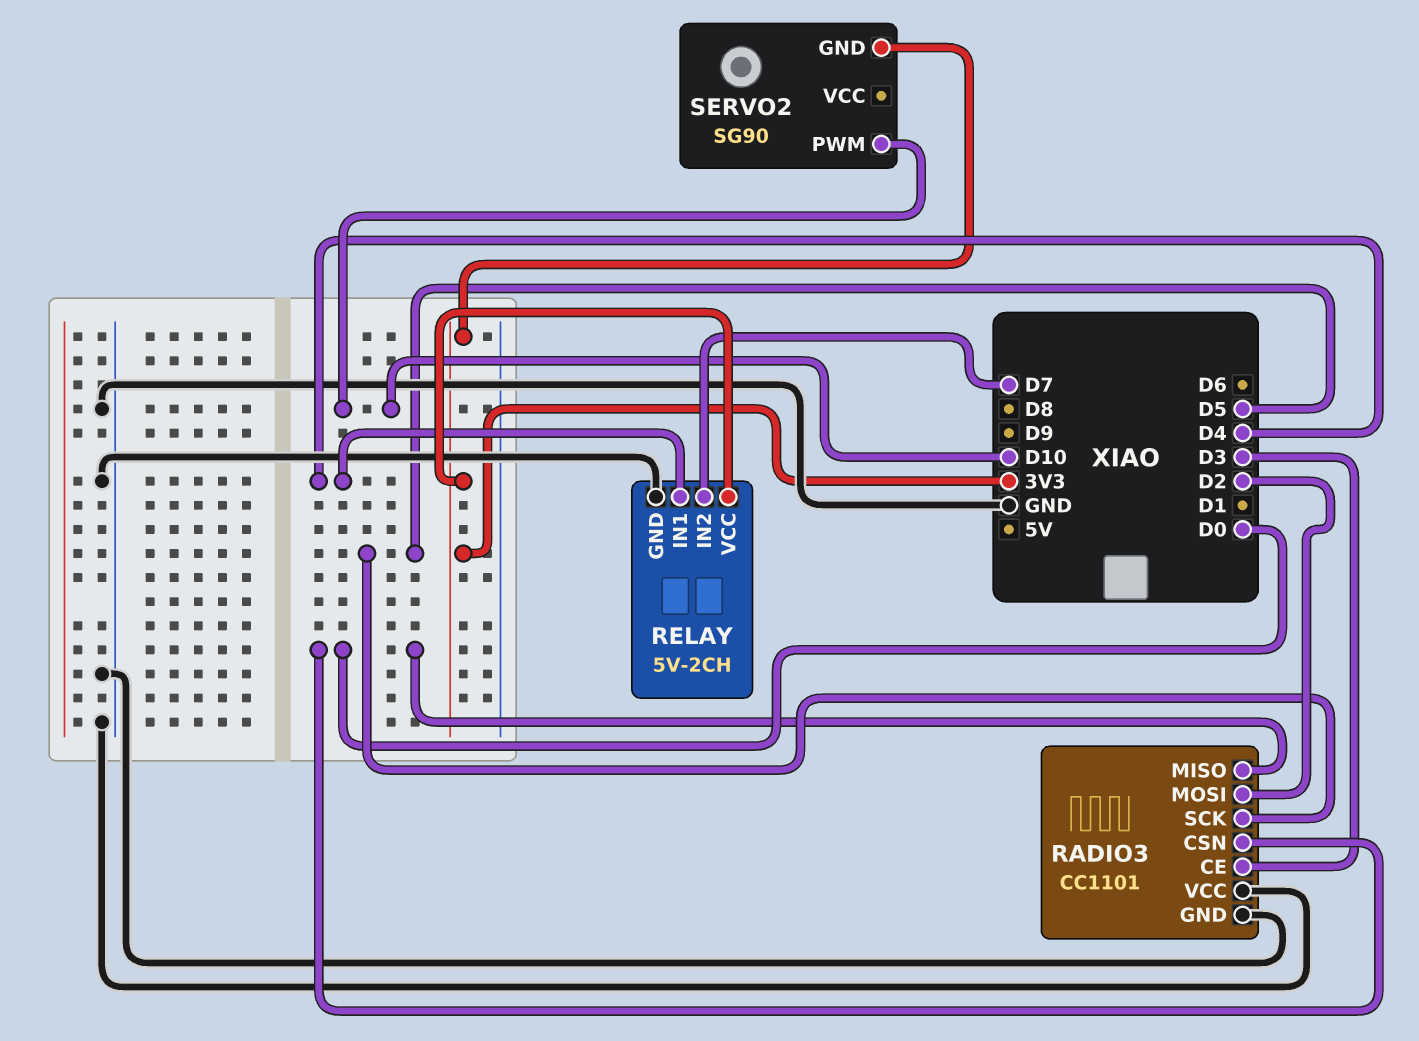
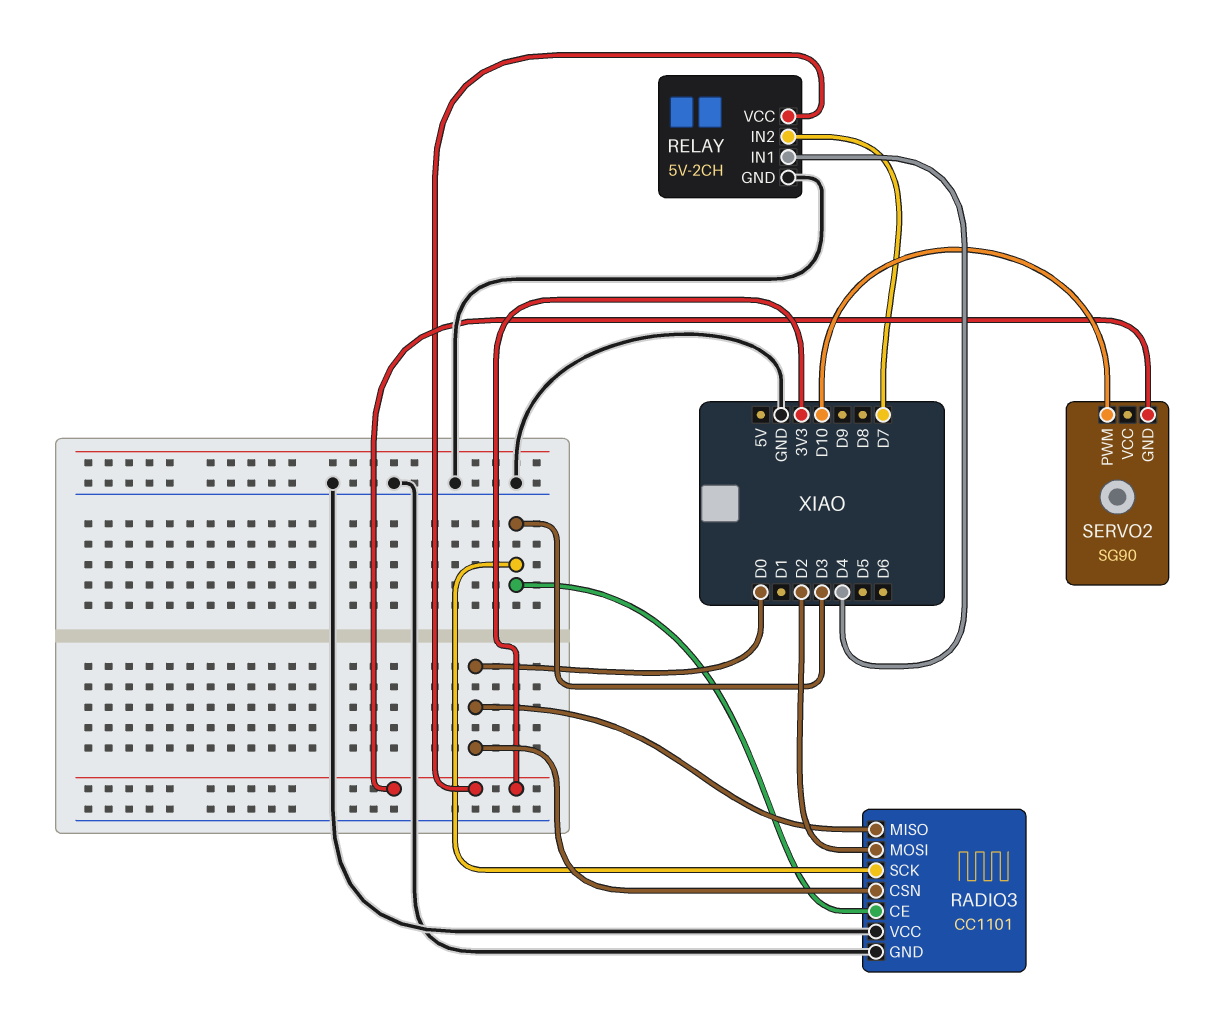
RADIO3 pin SCK: D5 -> D3

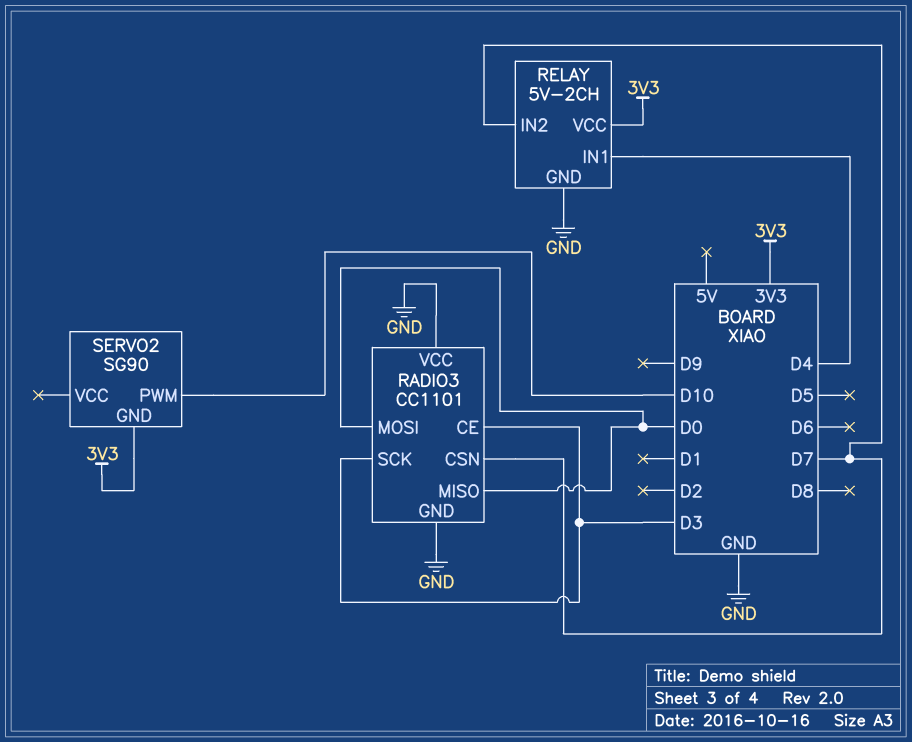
RADIO3 pin CSN: D0 -> D7
RADIO3 pin MOSI: D2 -> D0

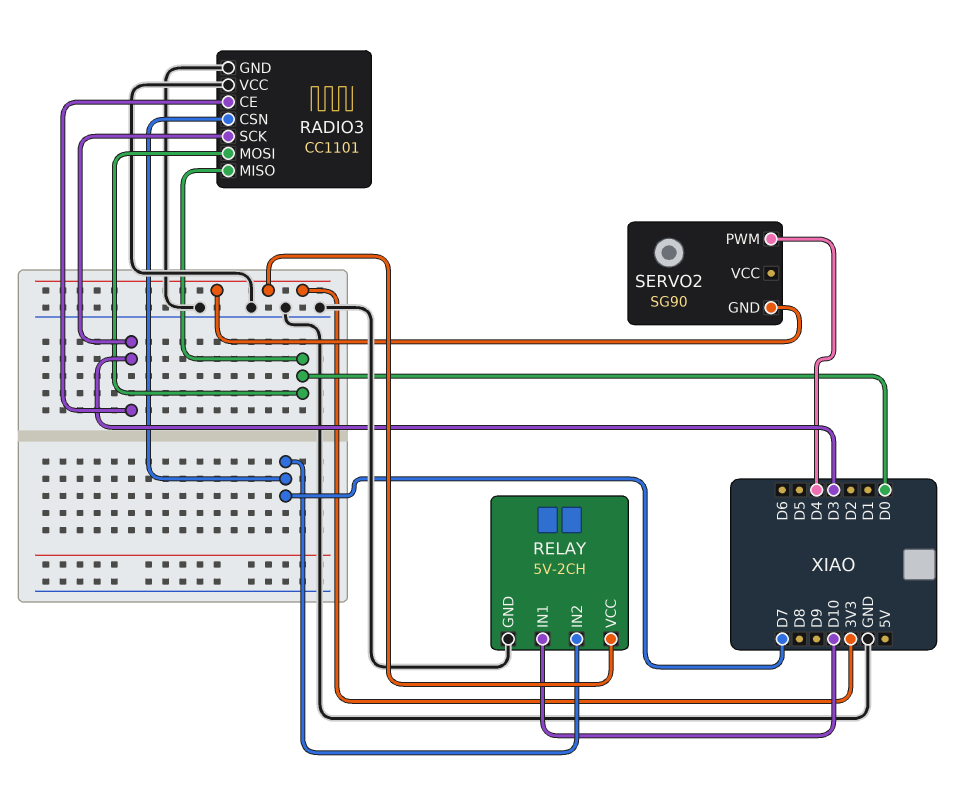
RELAY pin IN1: D4 -> D10
SERVO2 pin PWM: D10 -> D4

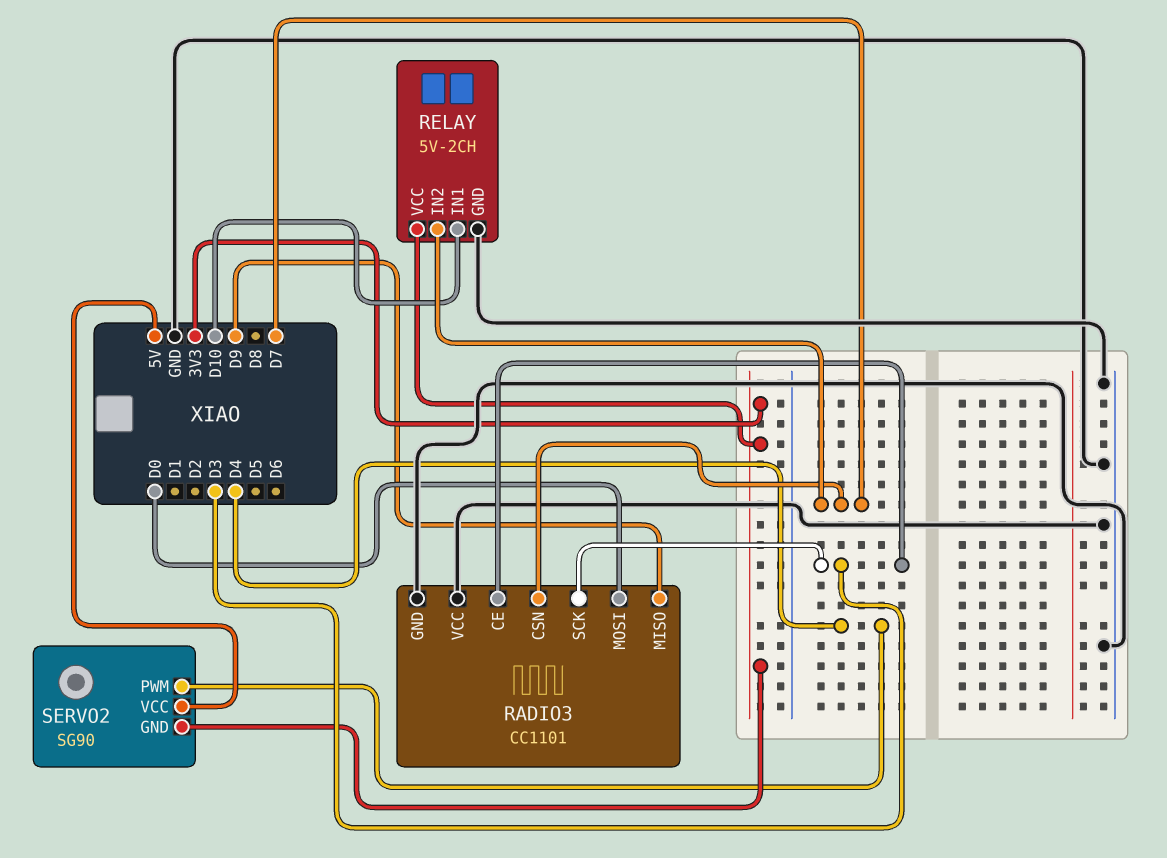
RADIO3 pin MISO: D0 -> D9
SERVO2 pin VCC: none -> 5V

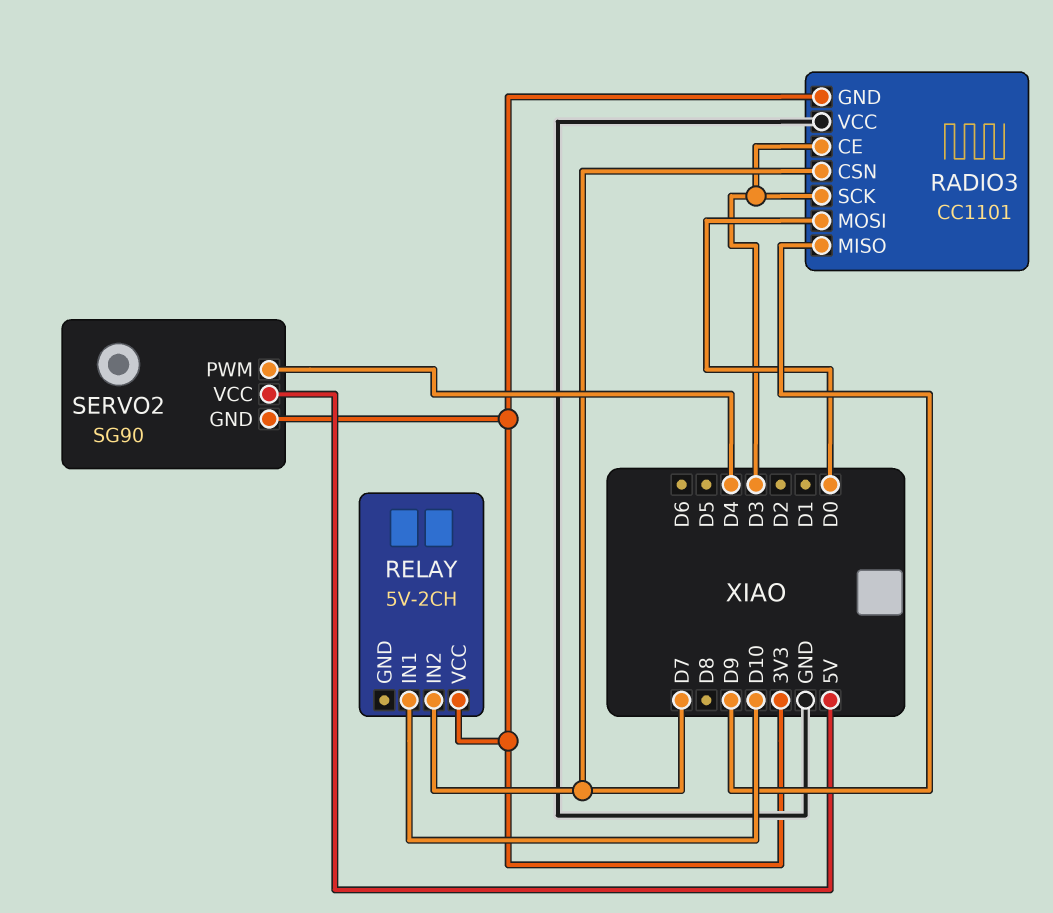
RADIO3 pin GND: GND -> 3V3
RELAY pin GND: GND -> none

